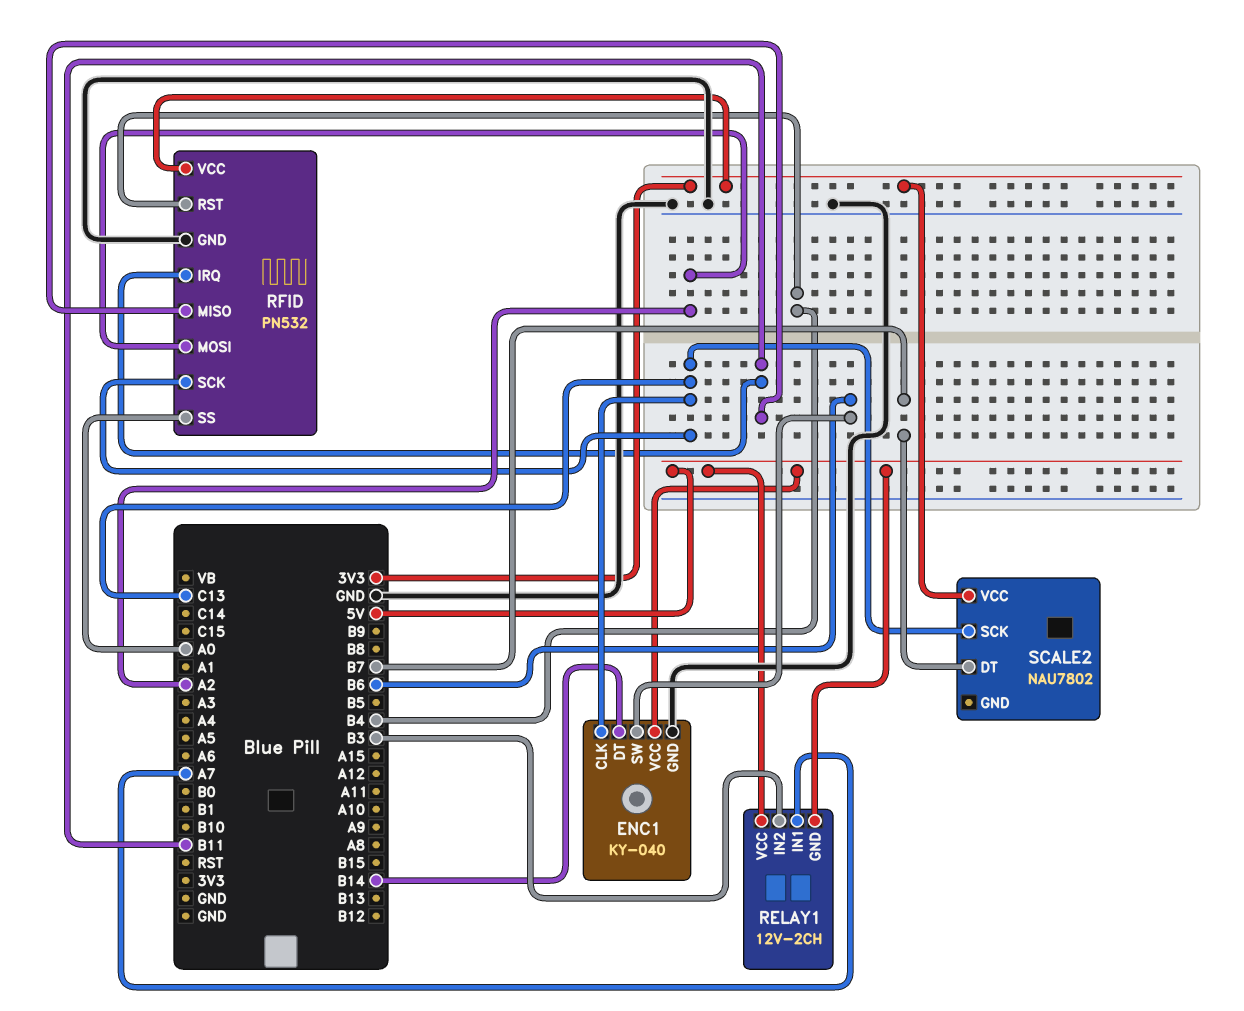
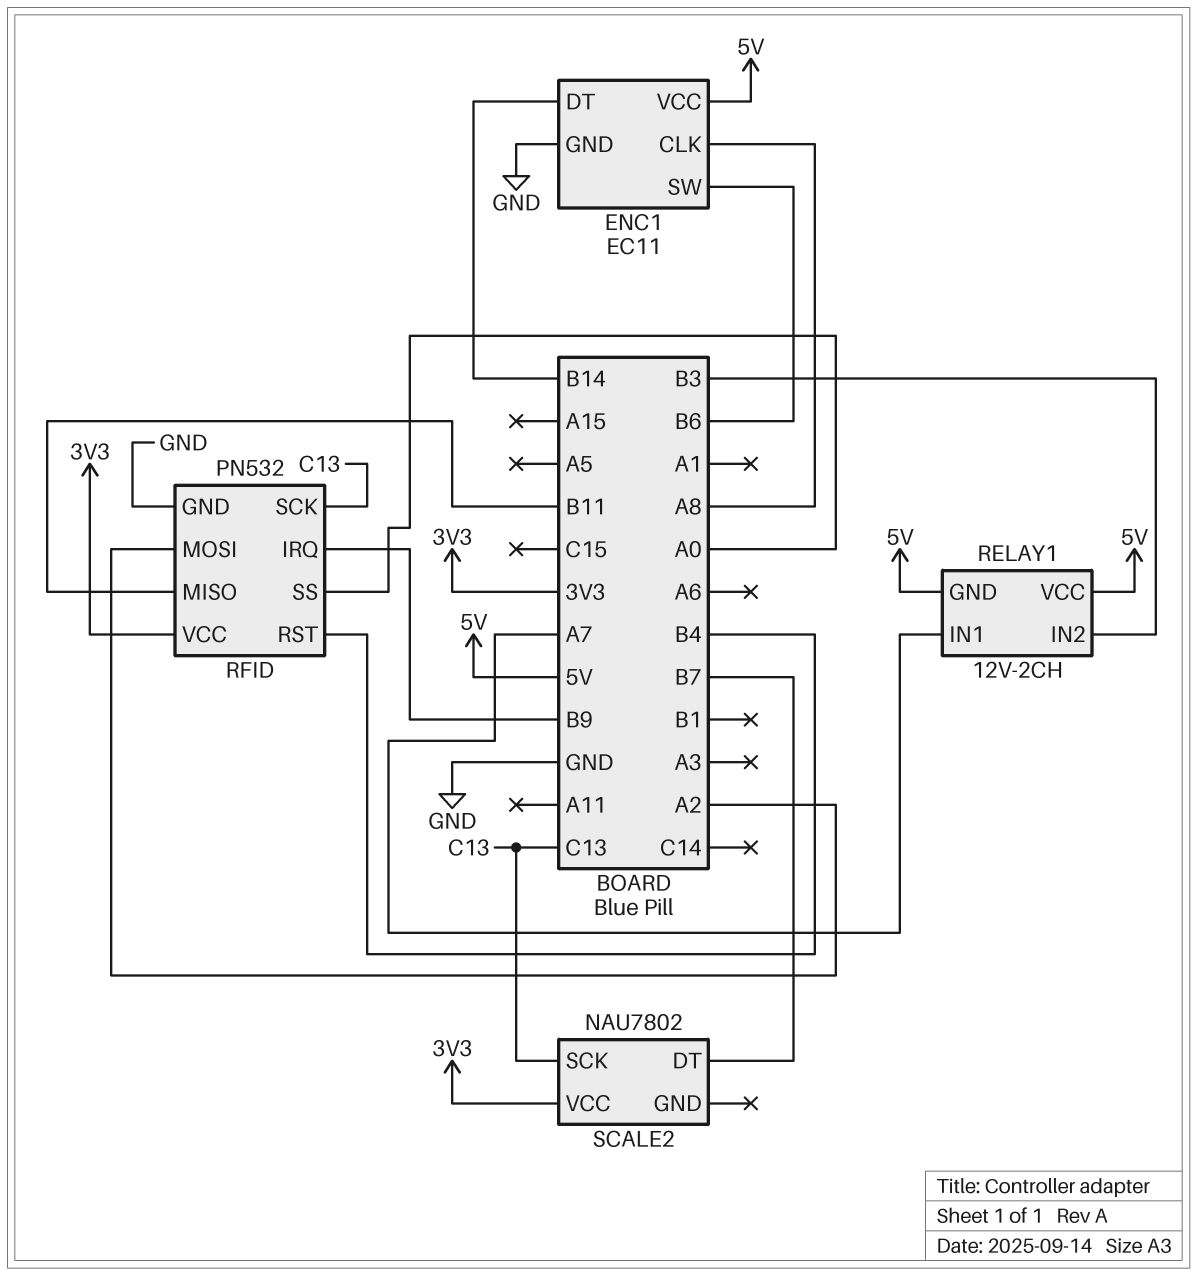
ENC1: KY-040 -> EC11
ENC1 pin CLK: C13 -> A8
RFID pin IRQ: B11 -> B9

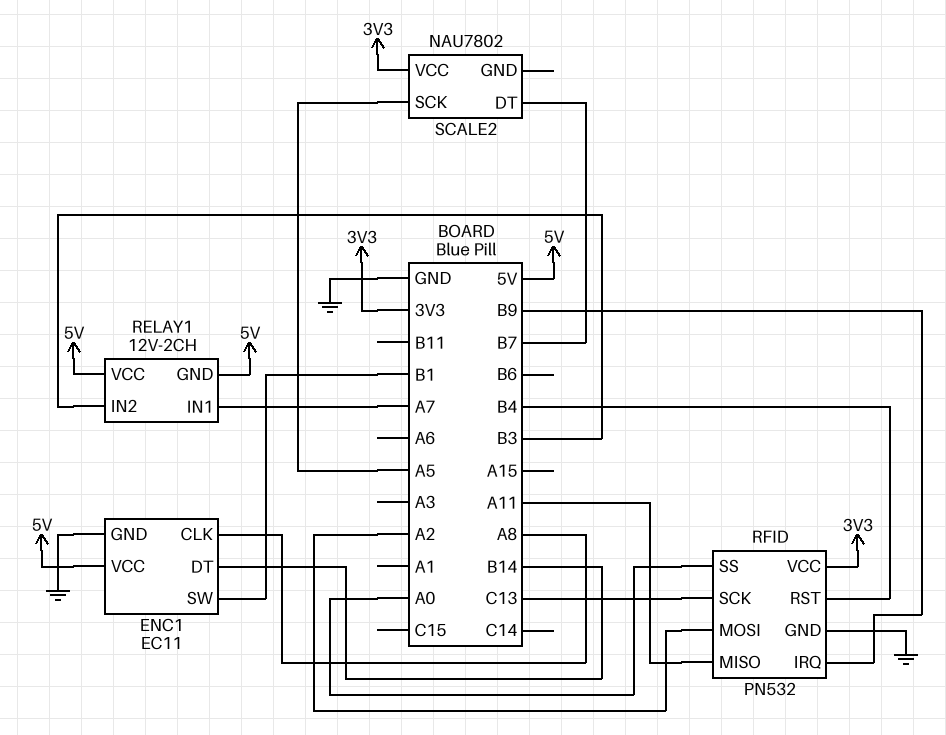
ENC1 pin SW: B6 -> B1
RFID pin MISO: B11 -> A11
SCALE2 pin SCK: C13 -> A5

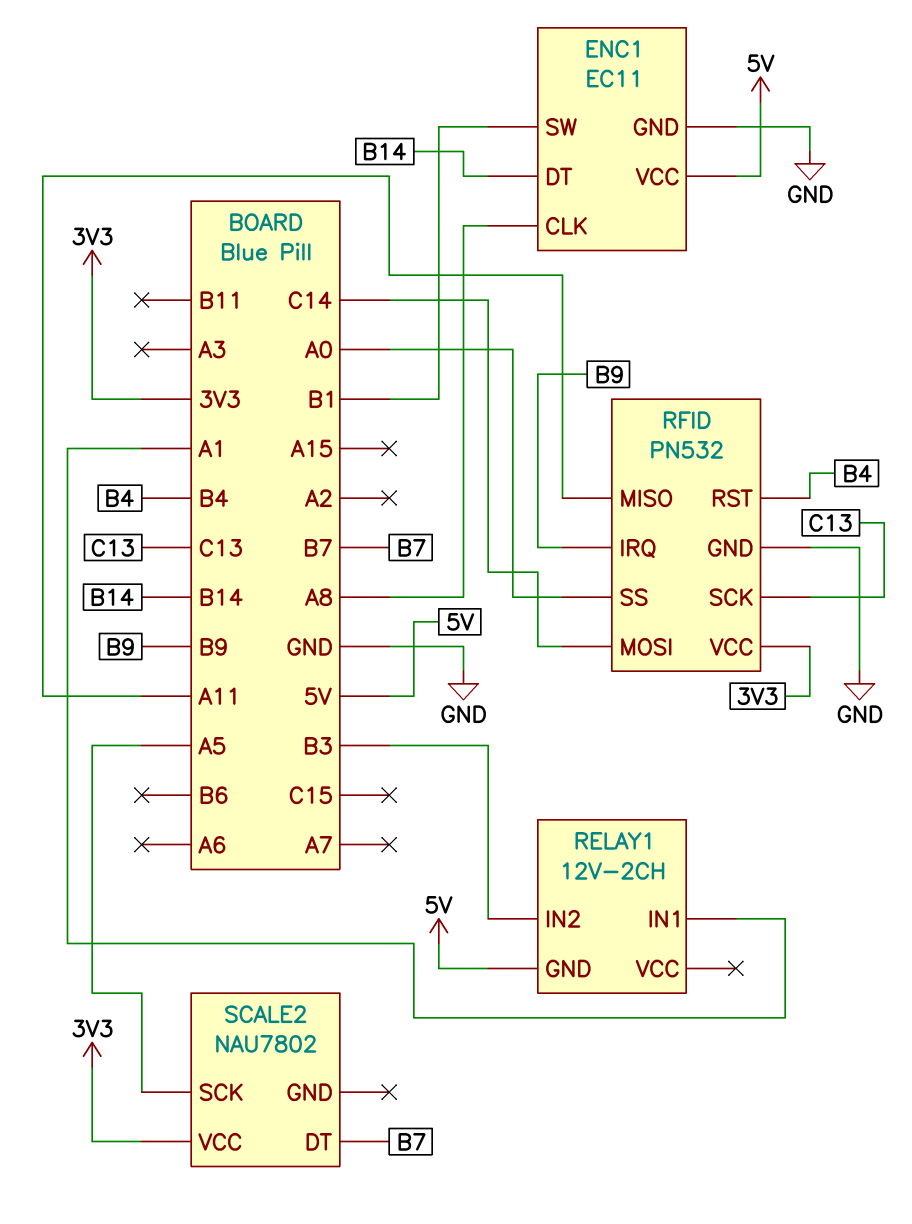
RELAY1 pin IN1: A7 -> A1
RELAY1 pin VCC: 5V -> none
RFID pin MOSI: A2 -> C14

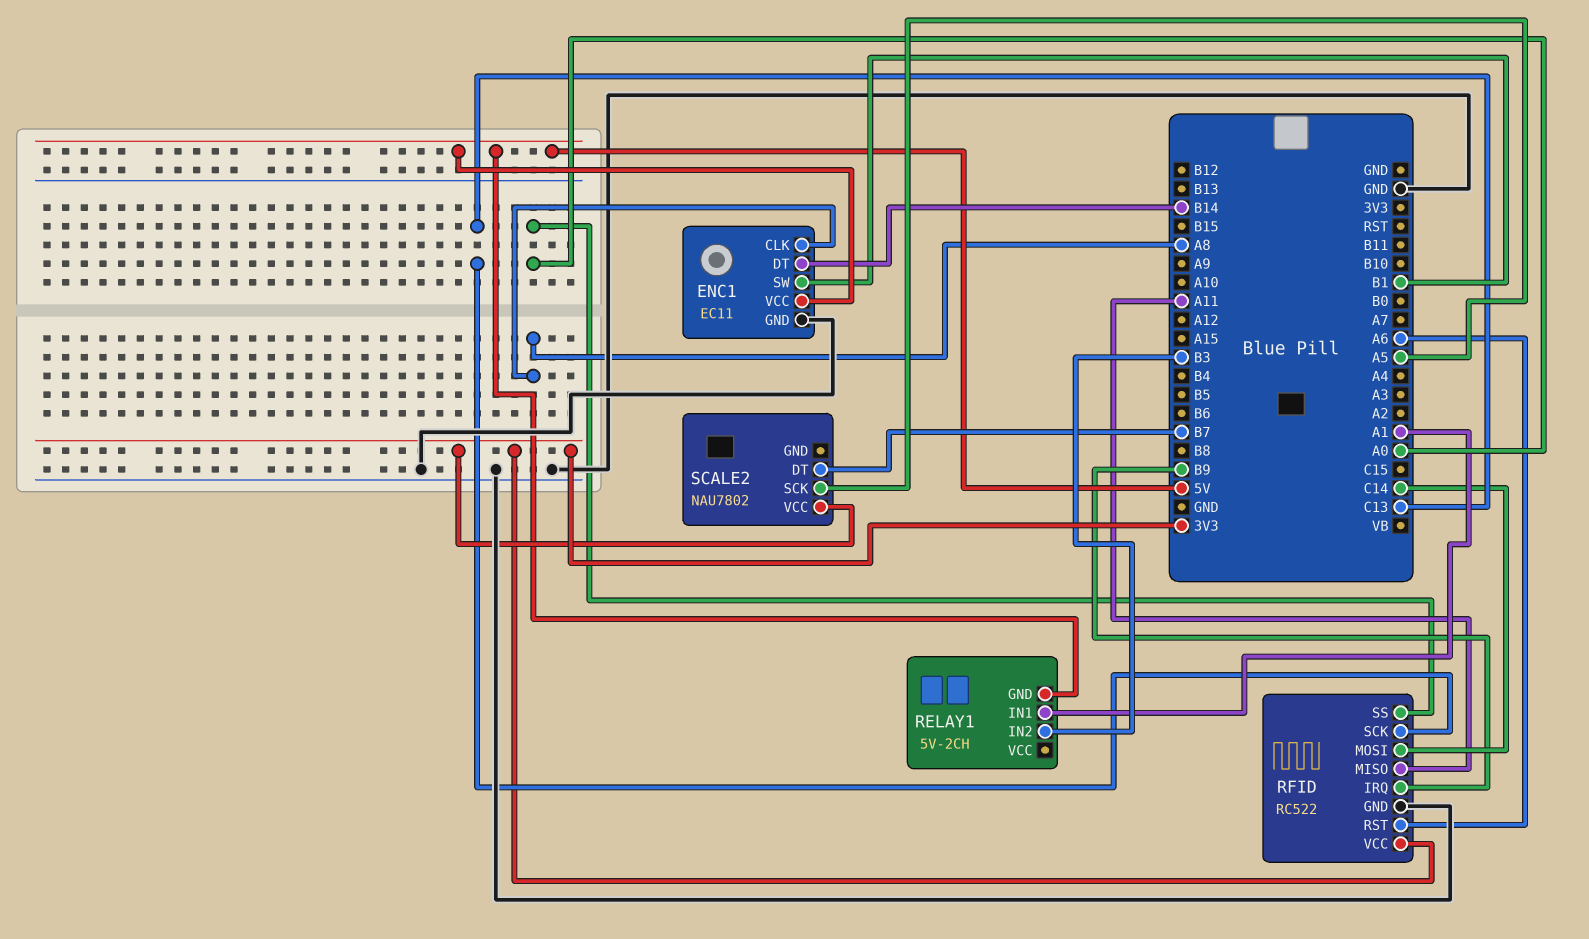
RELAY1: 12V-2CH -> 5V-2CH
RFID: PN532 -> RC522
RFID pin RST: B4 -> A6

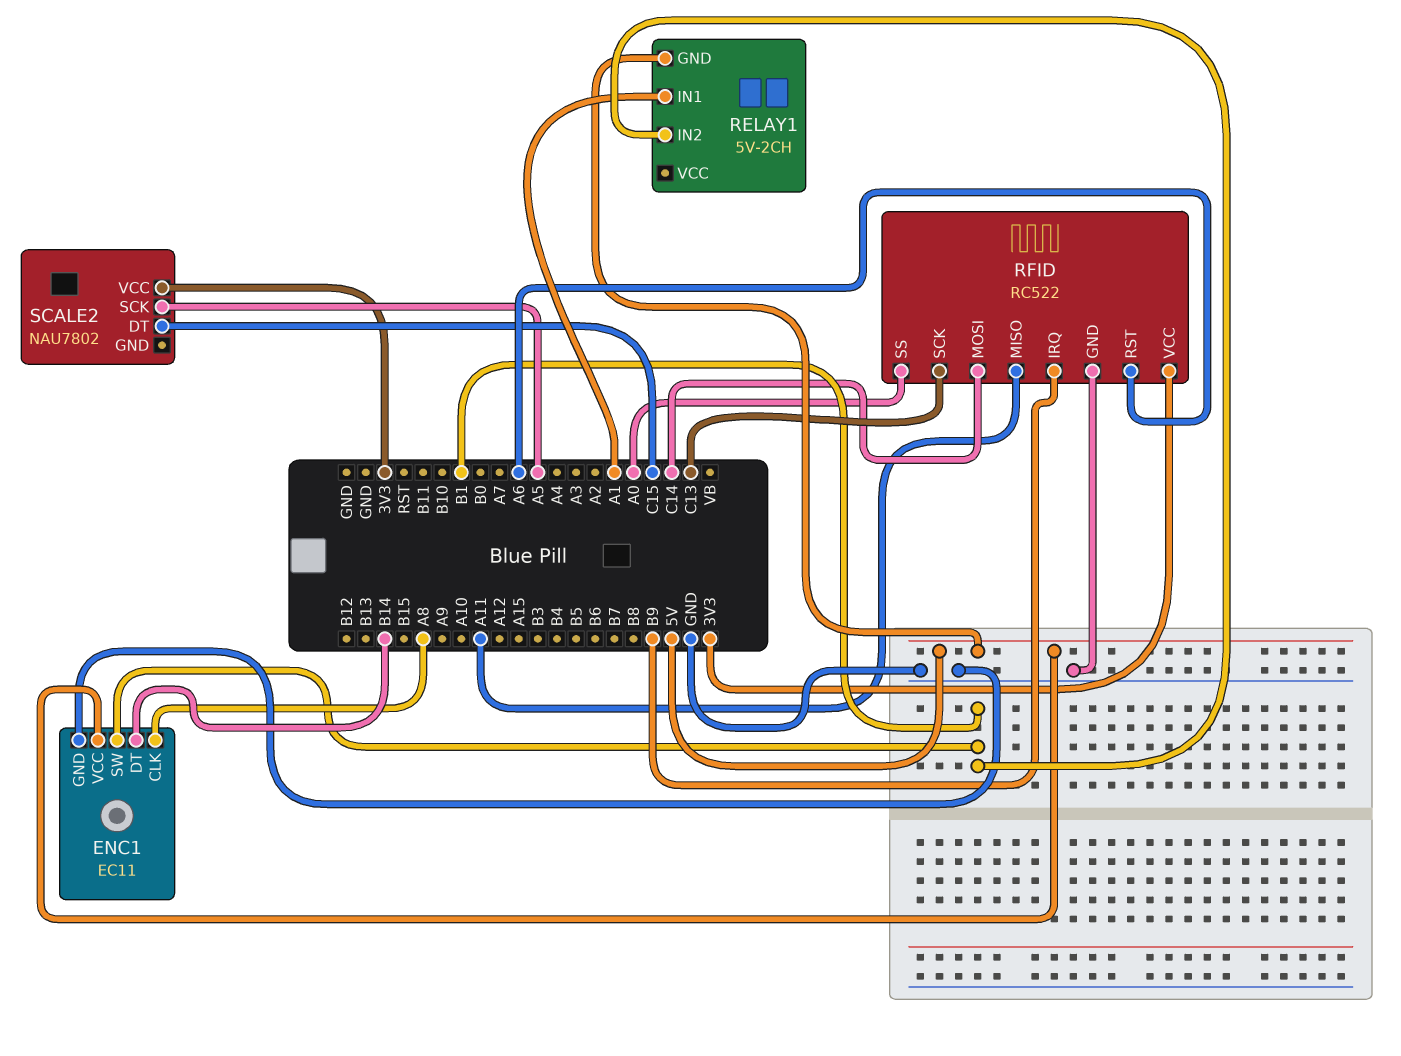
RELAY1 pin IN2: B3 -> B1
SCALE2 pin DT: B7 -> C15

